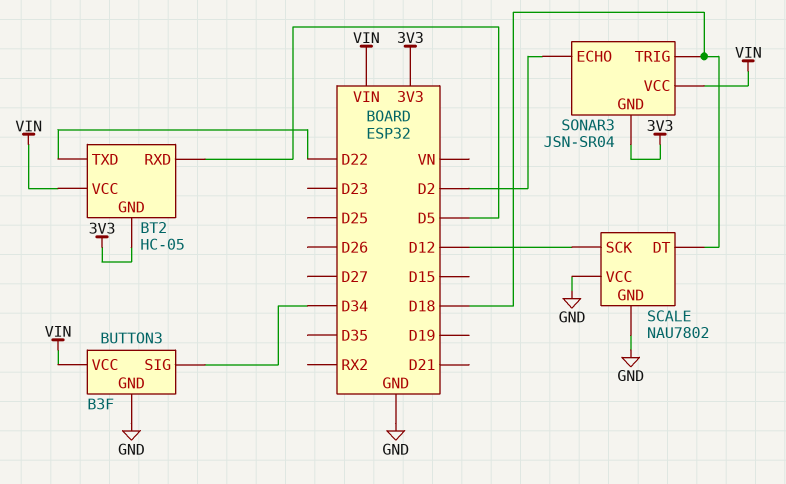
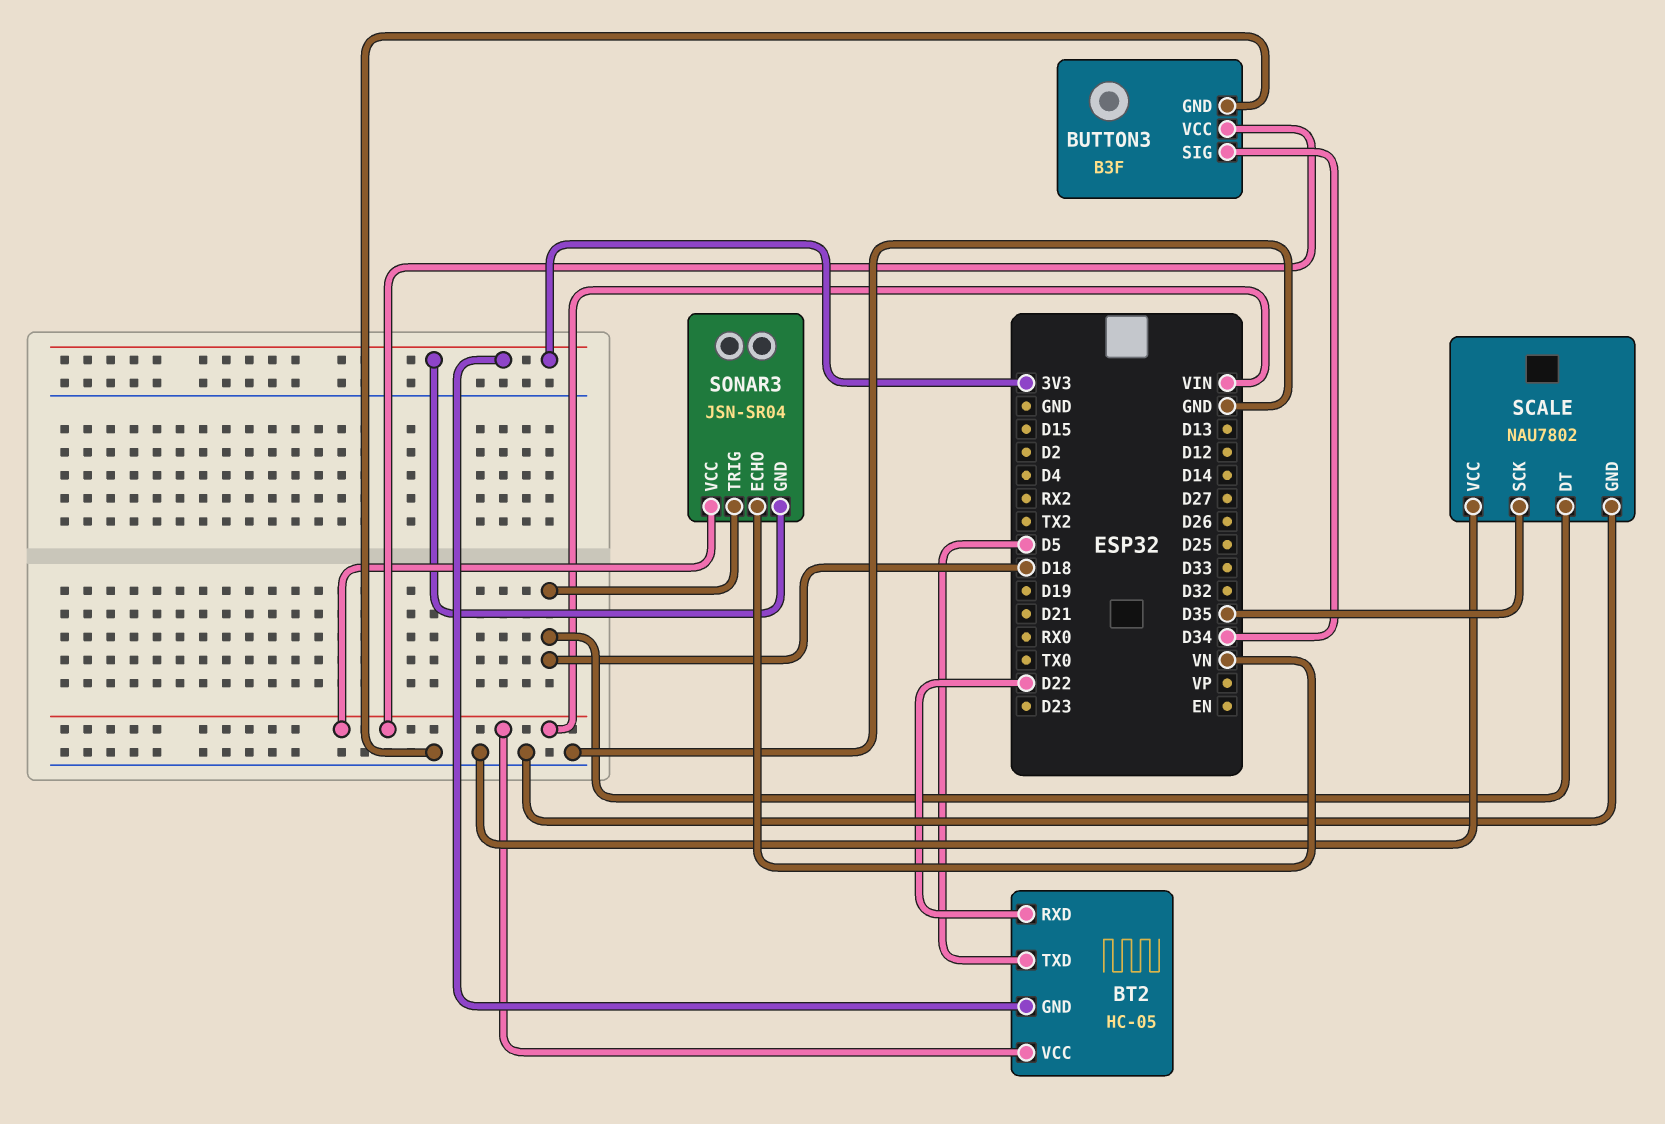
BT2 pin RXD: D5 -> D22
BT2 pin TXD: D22 -> D5
SCALE pin SCK: D12 -> D35
SONAR3 pin ECHO: D2 -> VN

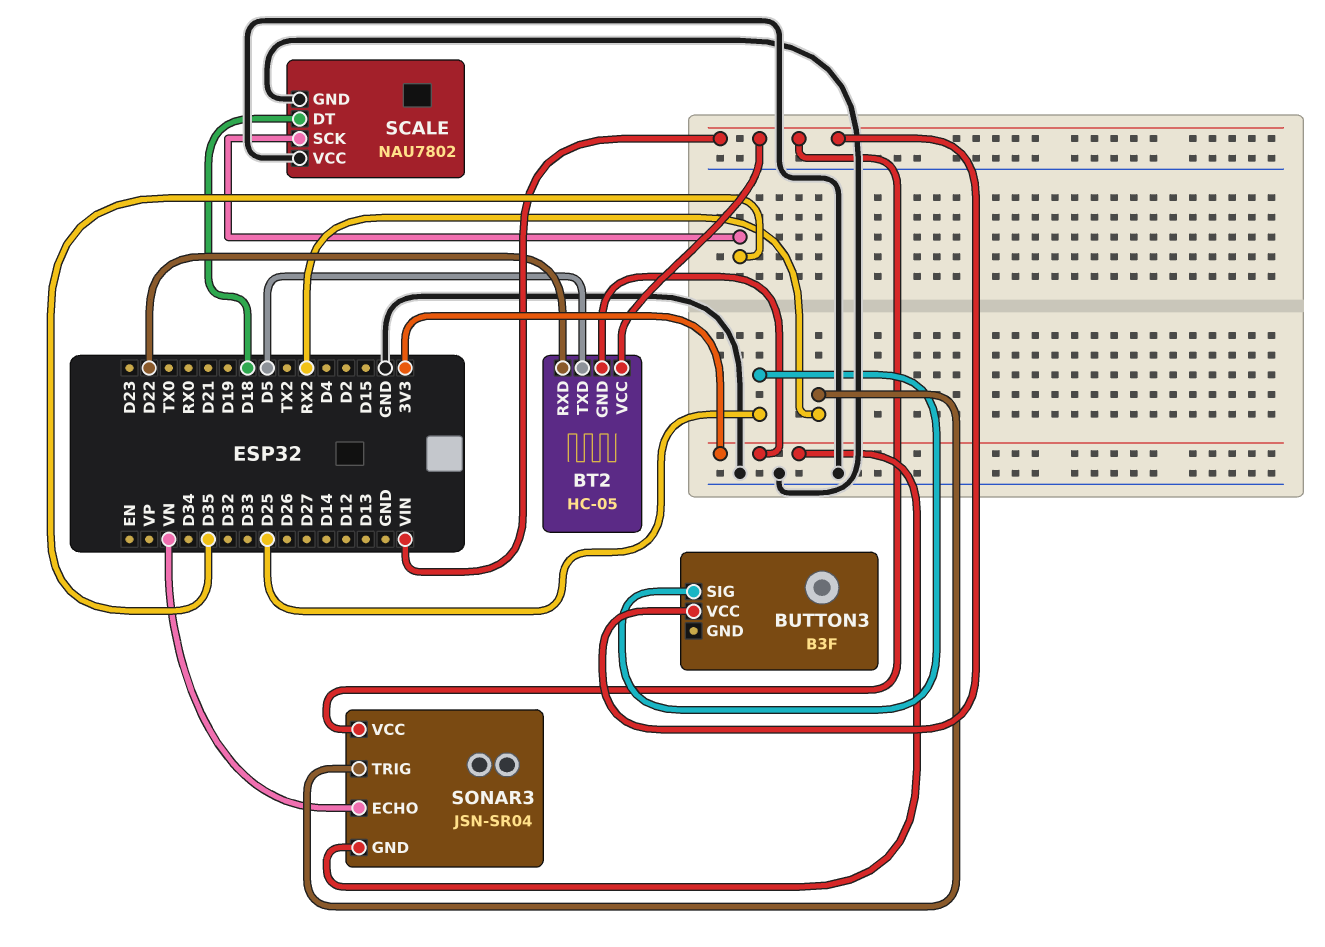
BUTTON3 pin GND: GND -> none
BUTTON3 pin SIG: D34 -> D25
SONAR3 pin TRIG: D18 -> RX2

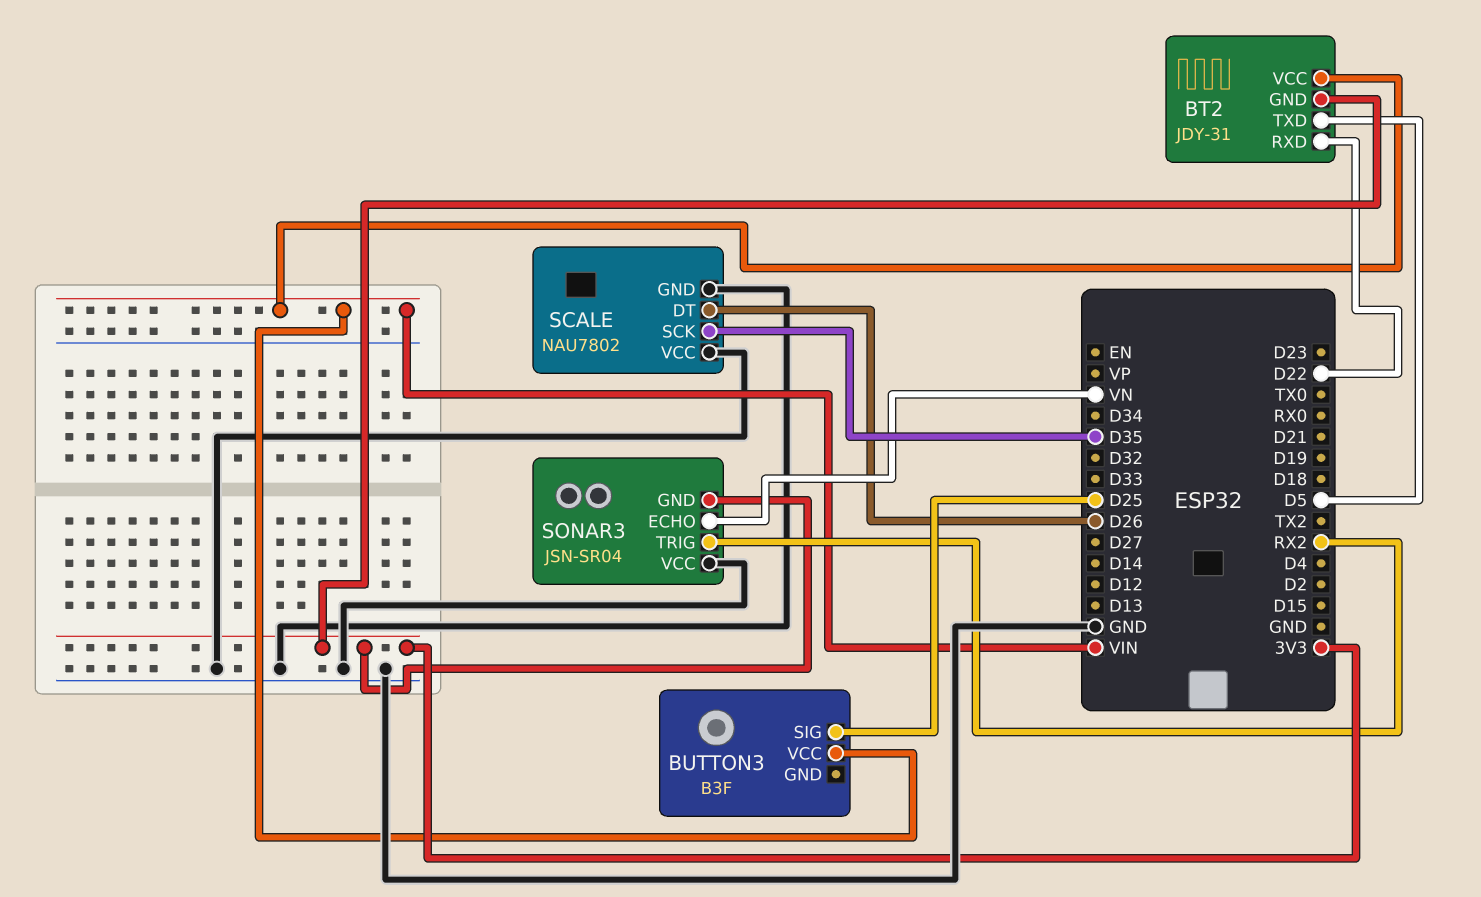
BT2: HC-05 -> JDY-31
SCALE pin DT: D18 -> D26
SONAR3 pin VCC: VIN -> GND

